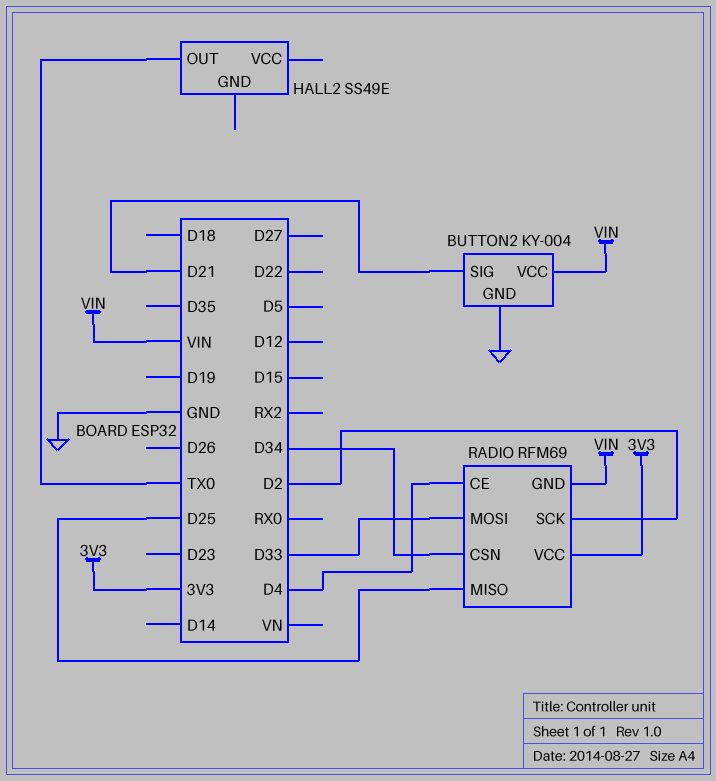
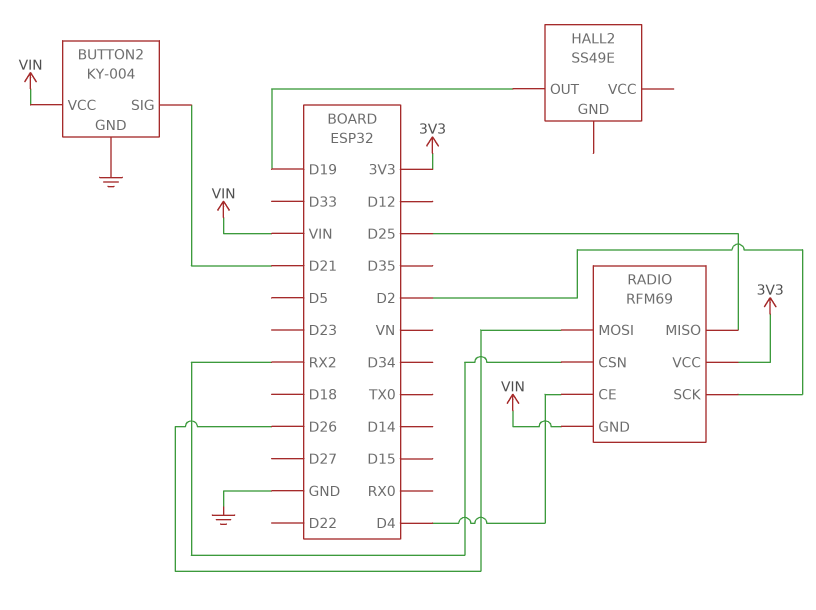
HALL2 pin OUT: TX0 -> D19
RADIO pin CSN: D34 -> RX2
RADIO pin MOSI: D33 -> D26

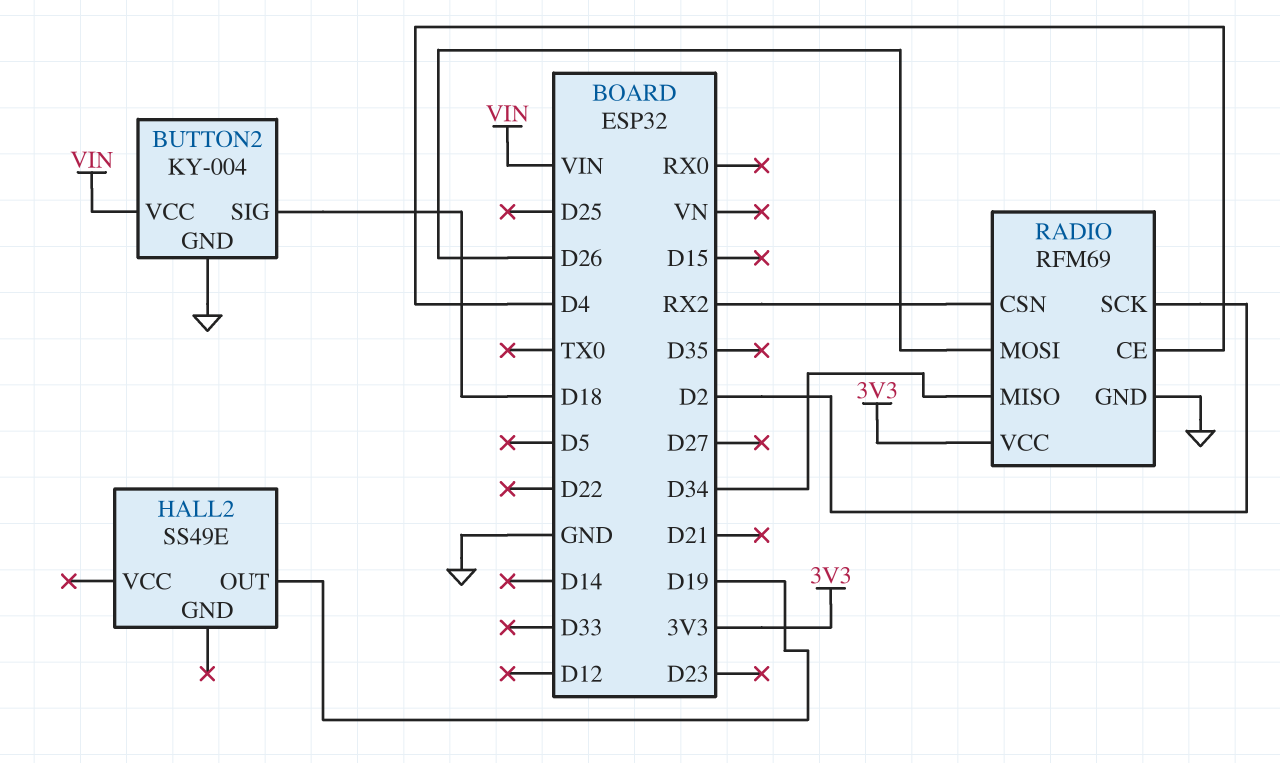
BUTTON2 pin SIG: D21 -> D18
RADIO pin GND: VIN -> GND
RADIO pin MISO: D25 -> D34

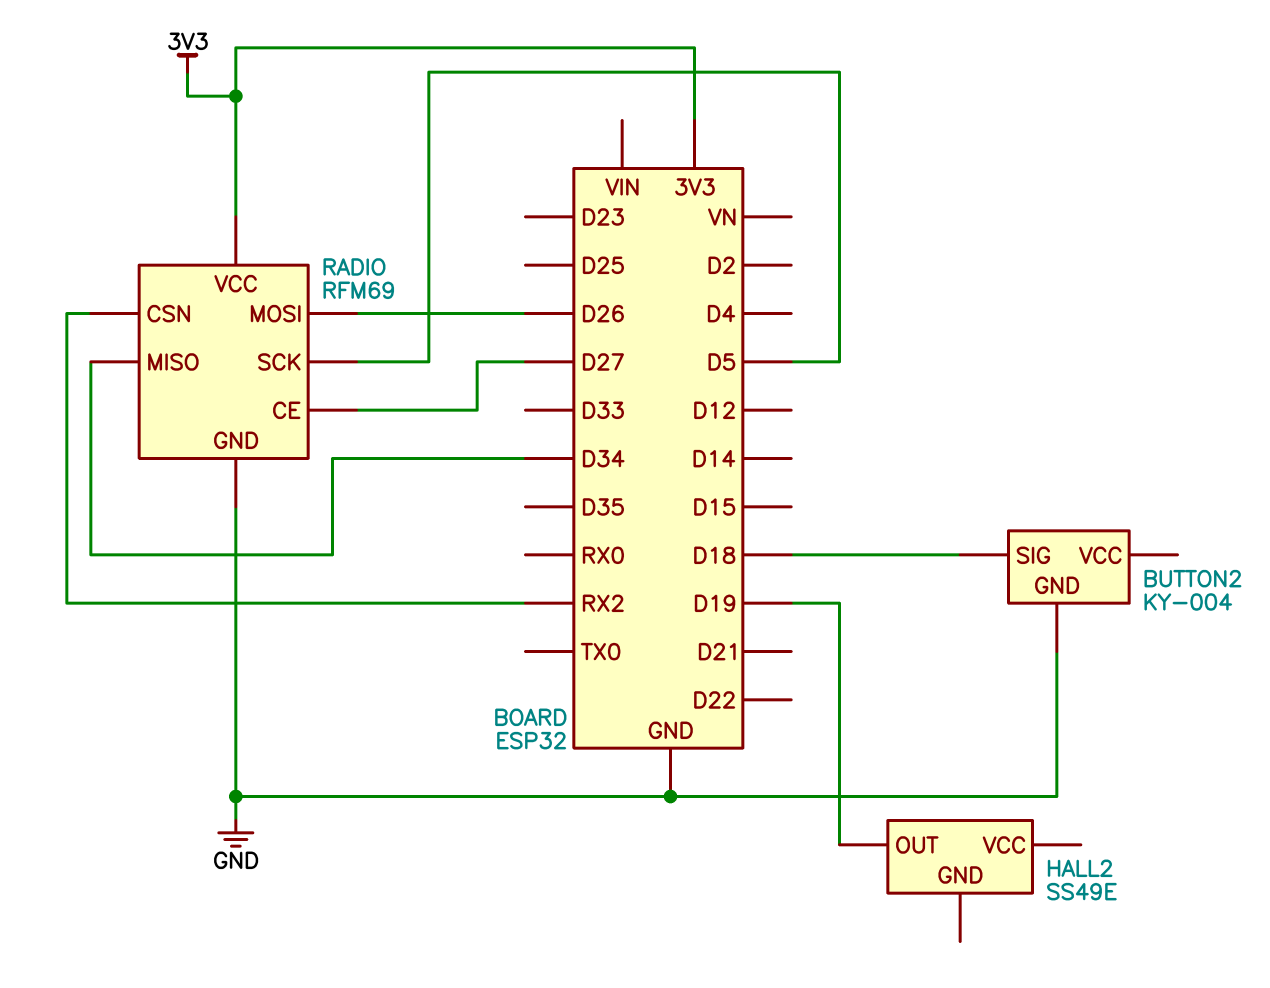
BUTTON2 pin VCC: VIN -> none
RADIO pin CE: D4 -> D27
RADIO pin SCK: D2 -> D5

